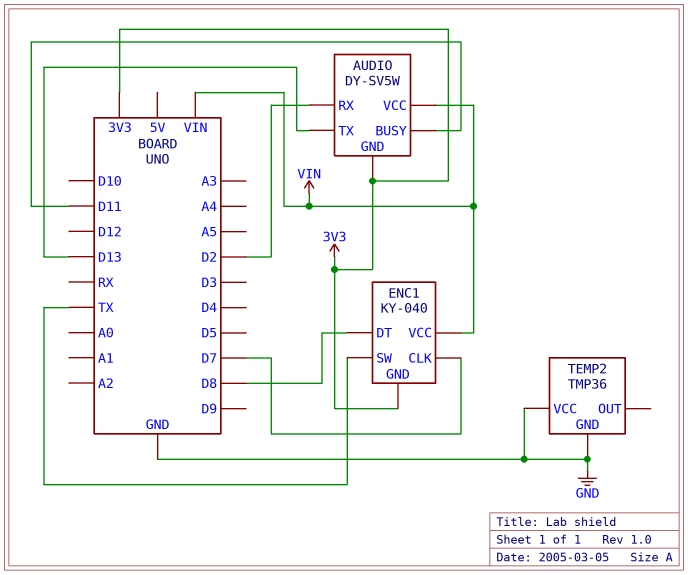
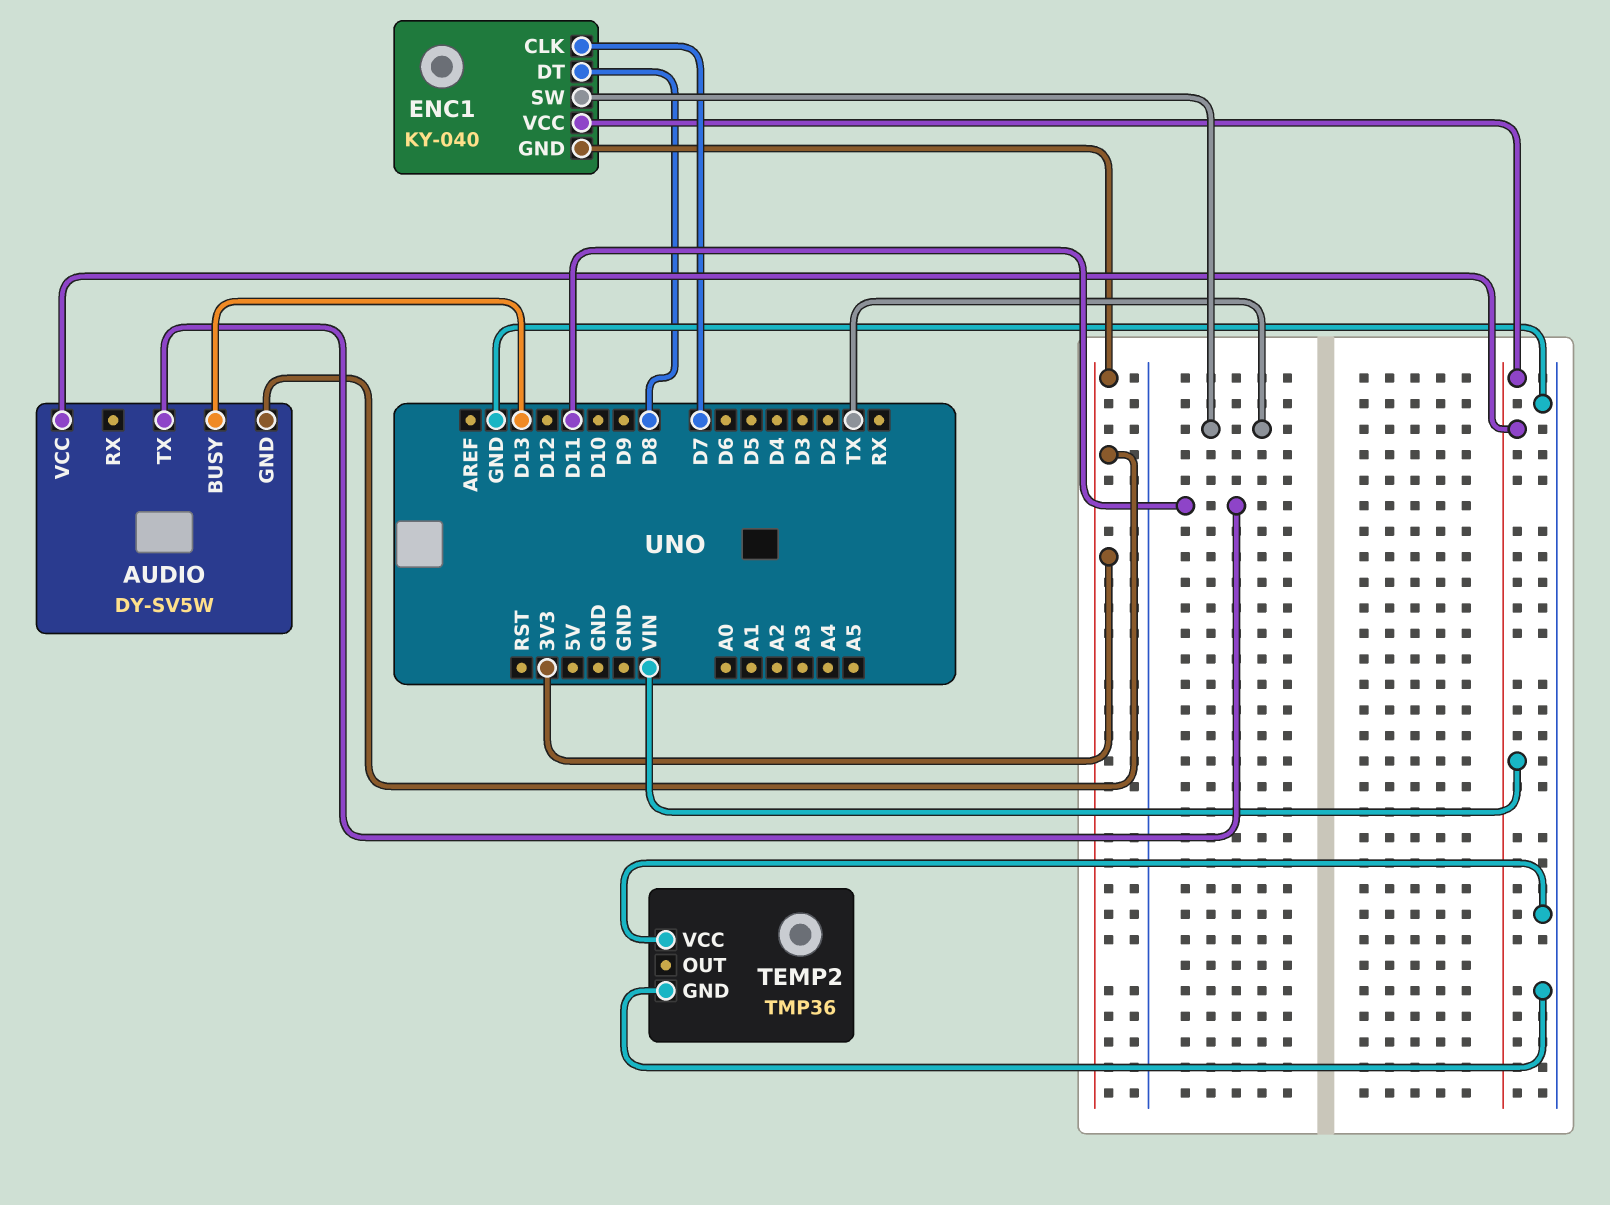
AUDIO pin BUSY: D11 -> D13
AUDIO pin RX: D2 -> none
AUDIO pin TX: D13 -> D11

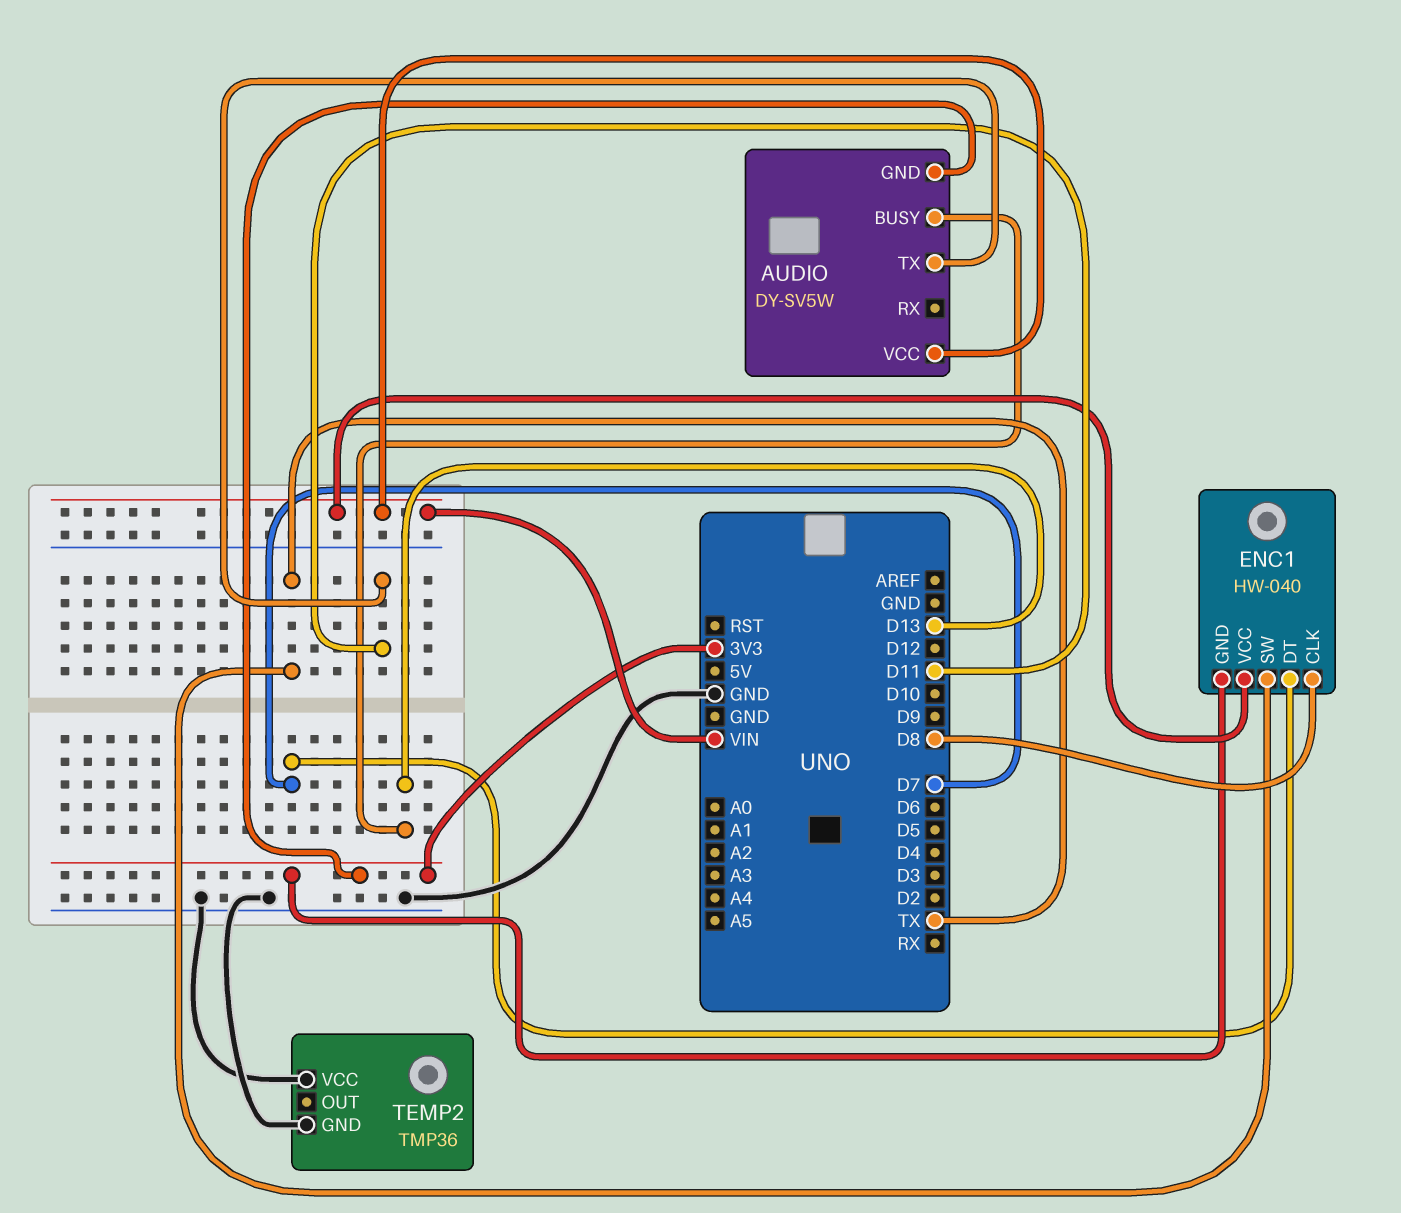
ENC1: KY-040 -> HW-040
ENC1 pin CLK: D7 -> D8
ENC1 pin DT: D8 -> D7

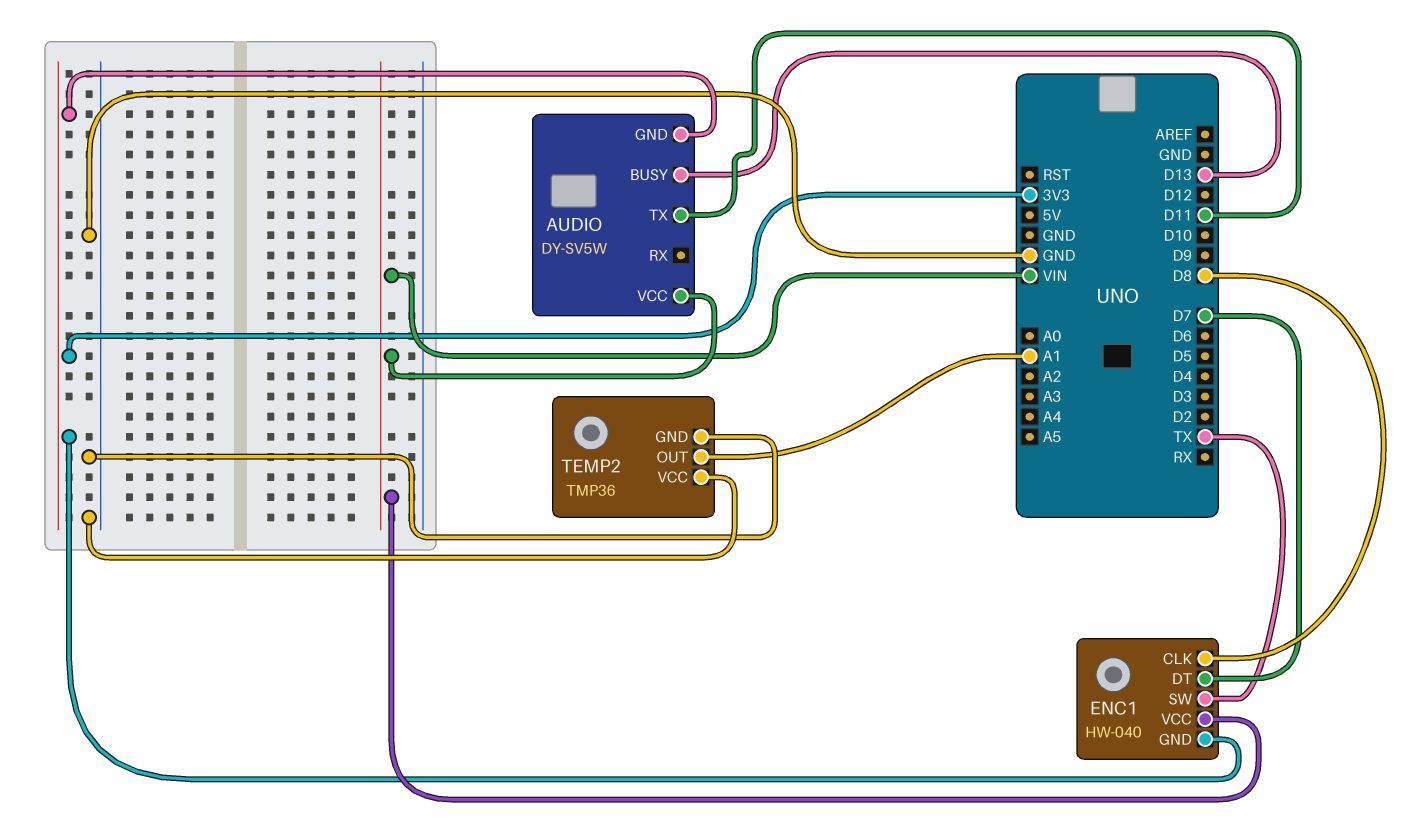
TEMP2 pin OUT: none -> A1

